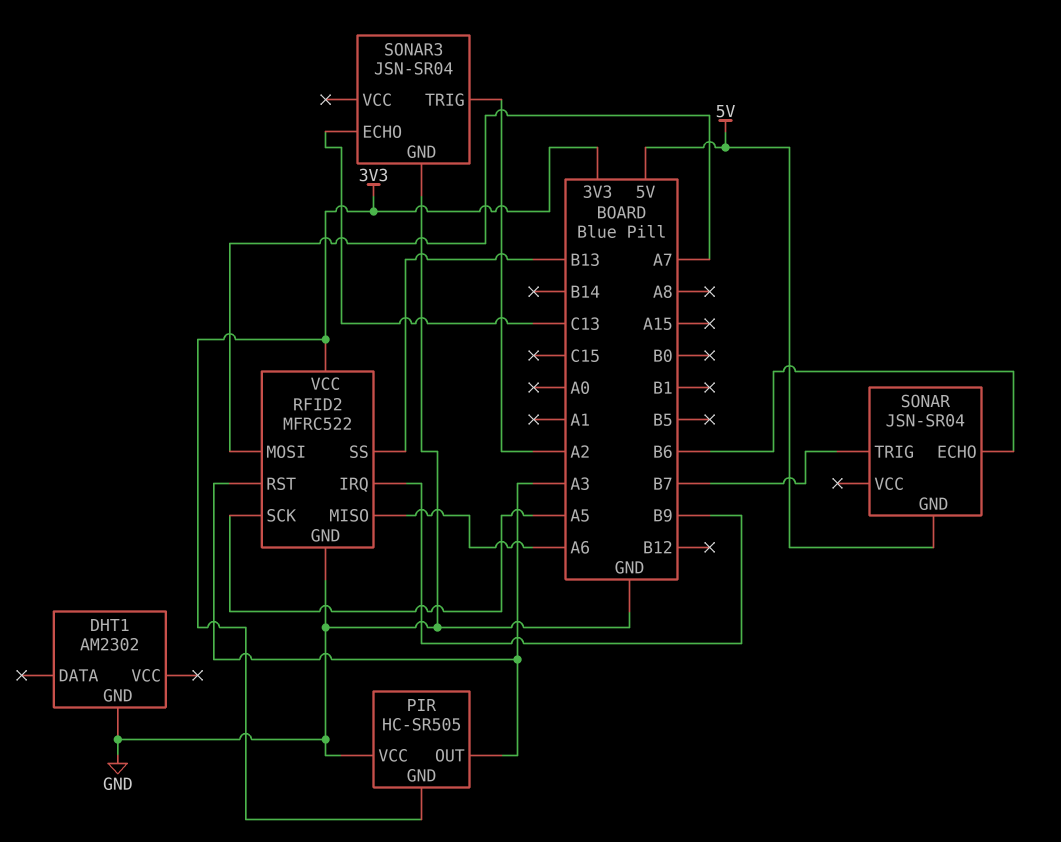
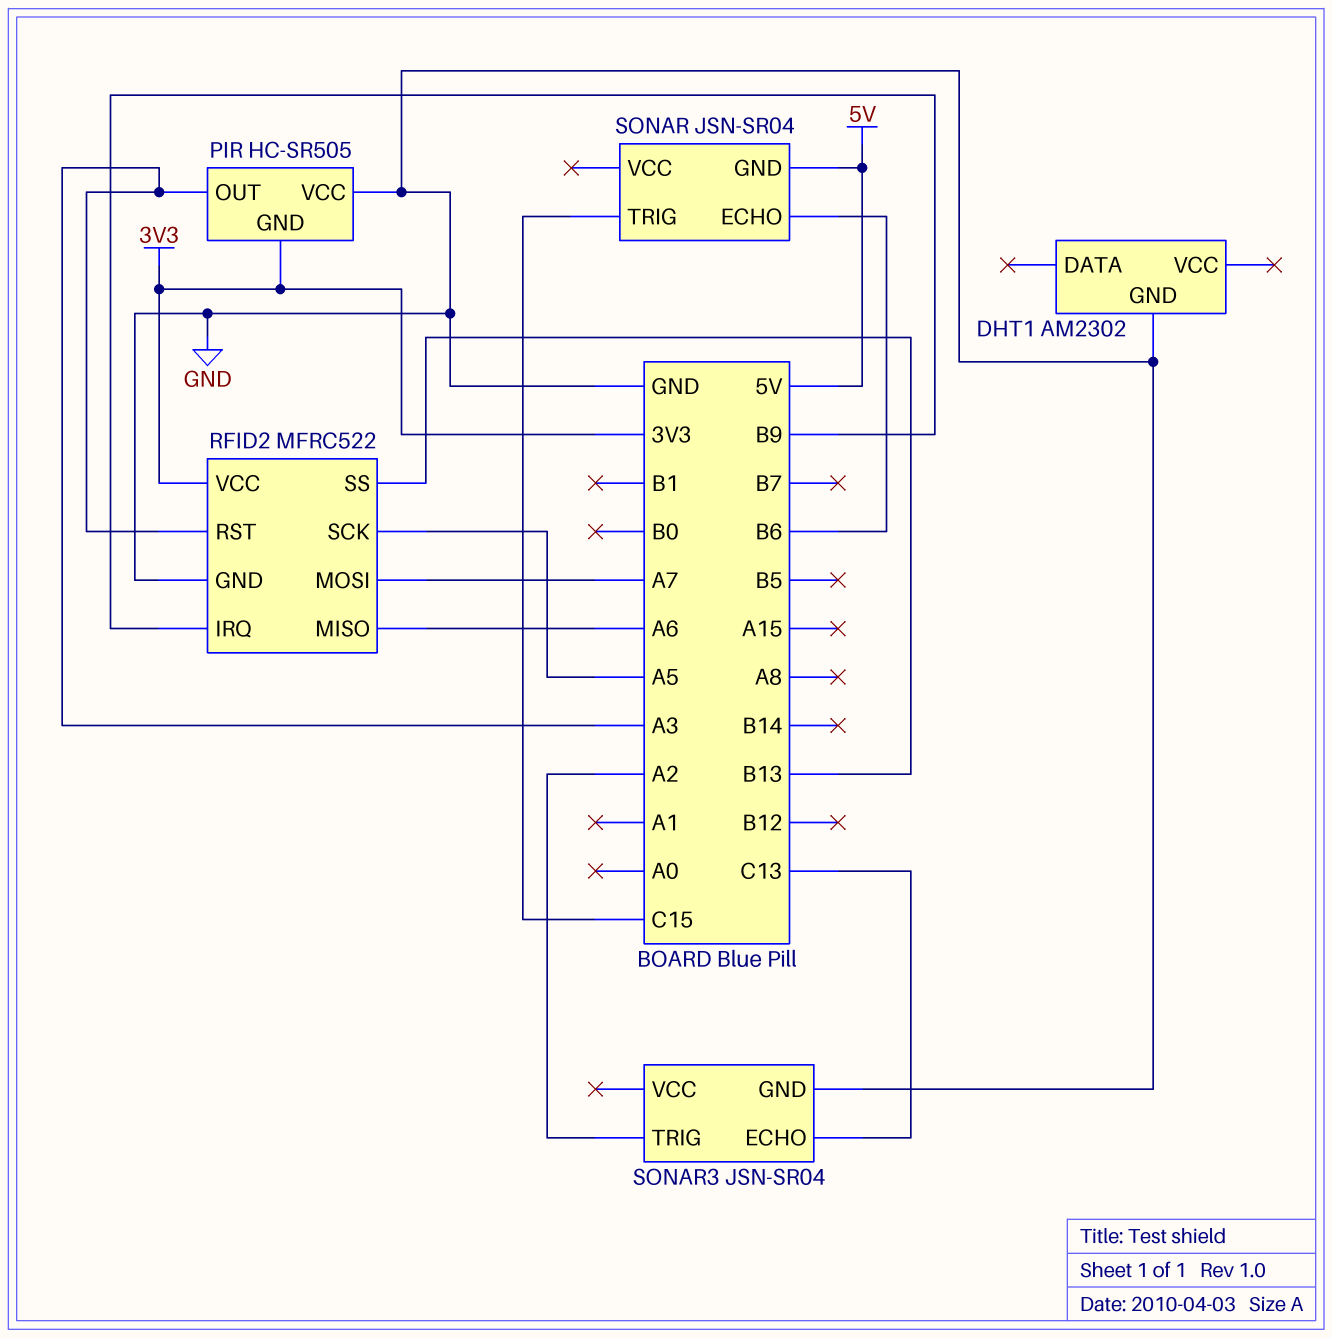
SONAR pin TRIG: B7 -> C15

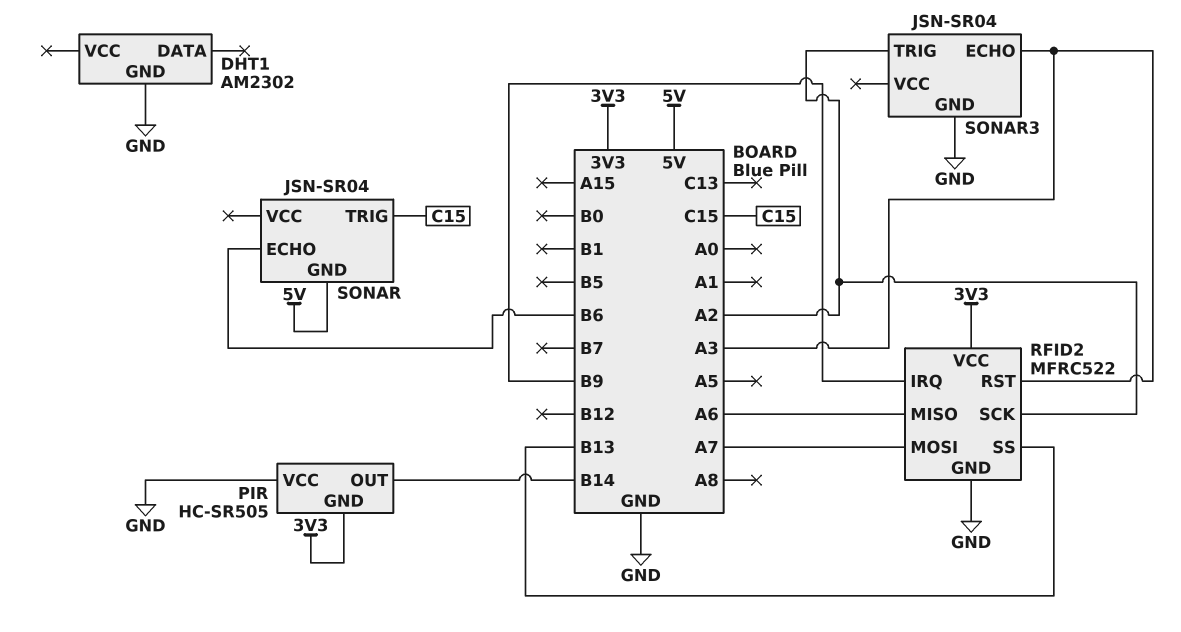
PIR pin OUT: A3 -> B14
RFID2 pin SCK: A5 -> A2
SONAR3 pin ECHO: C13 -> A3

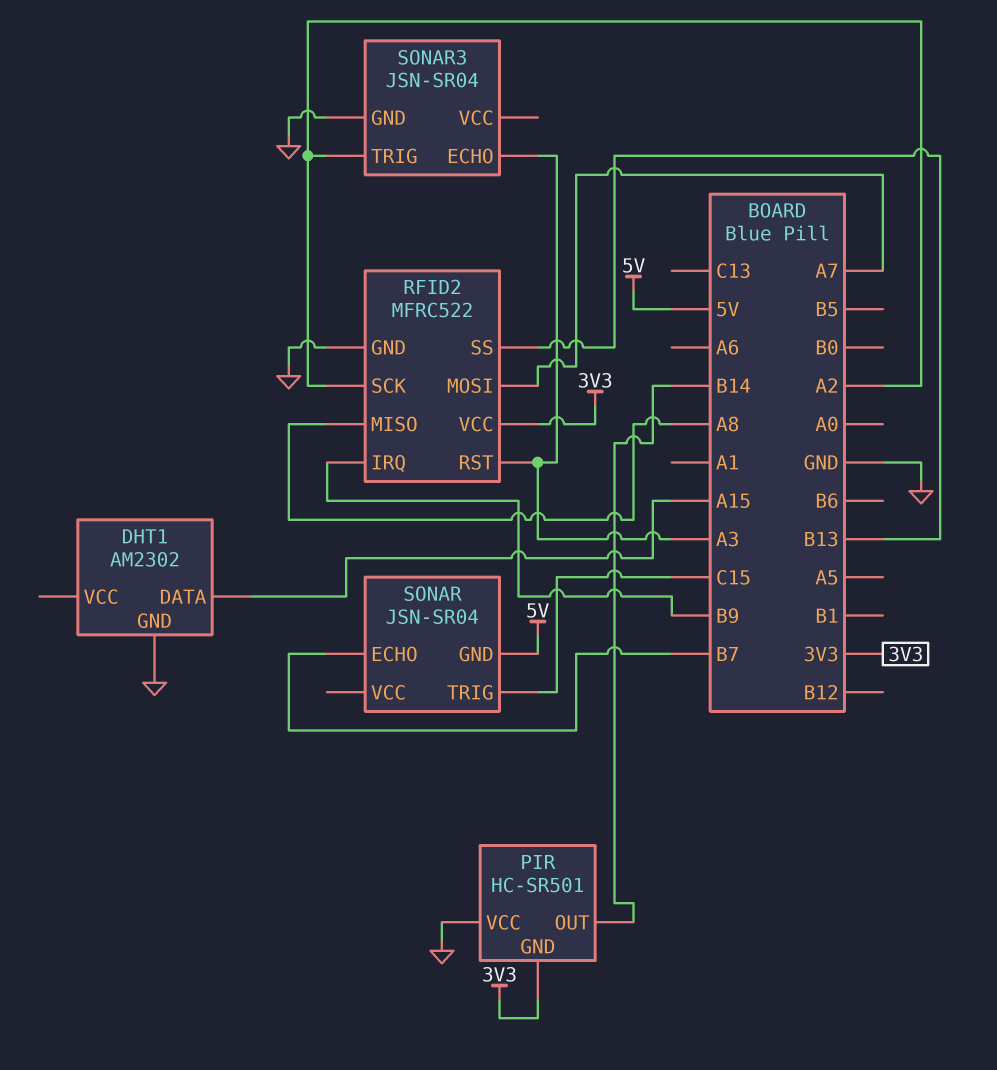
DHT1 pin DATA: none -> A15
PIR: HC-SR505 -> HC-SR501
RFID2 pin MISO: A6 -> A8
SONAR pin ECHO: B6 -> B7

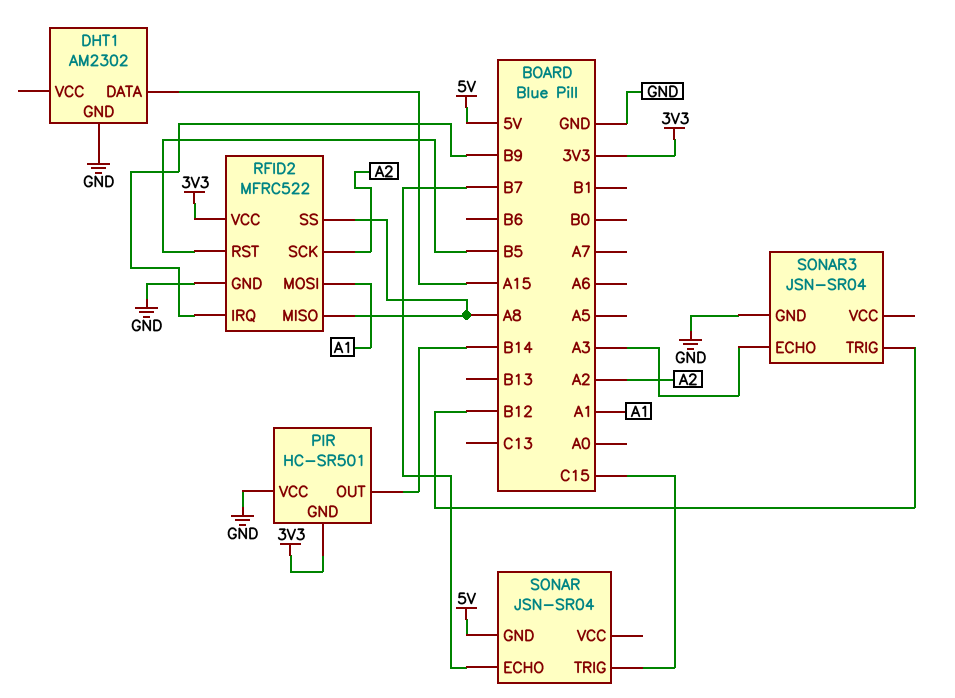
RFID2 pin MOSI: A7 -> A1
RFID2 pin RST: A3 -> B5
RFID2 pin SS: B13 -> A8
SONAR3 pin TRIG: A2 -> B12

